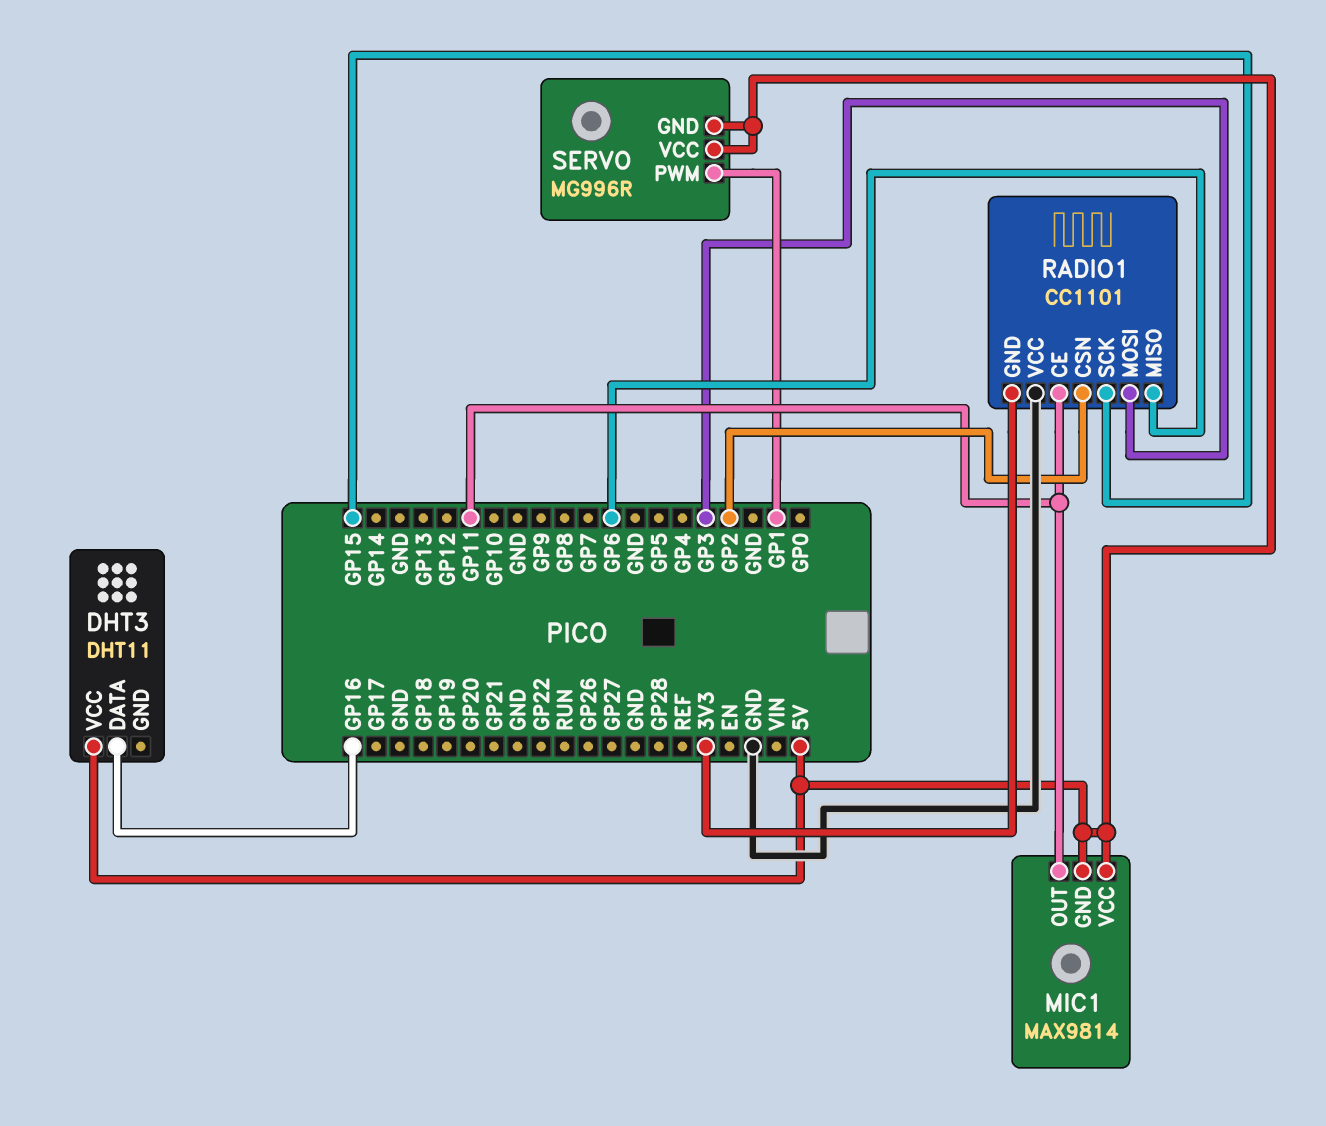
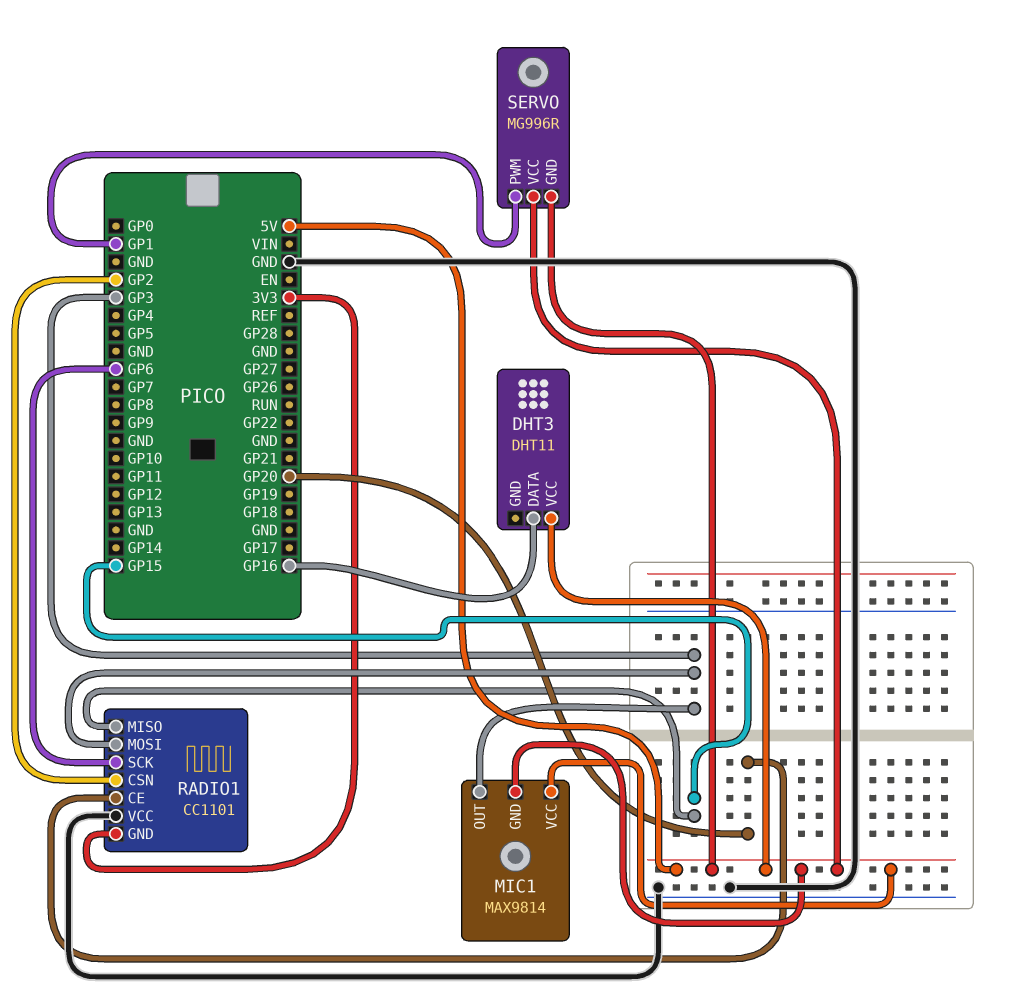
MIC1 pin OUT: GP11 -> GP3
RADIO1 pin CE: GP11 -> GP20
RADIO1 pin MISO: GP6 -> GP15
RADIO1 pin SCK: GP15 -> GP6

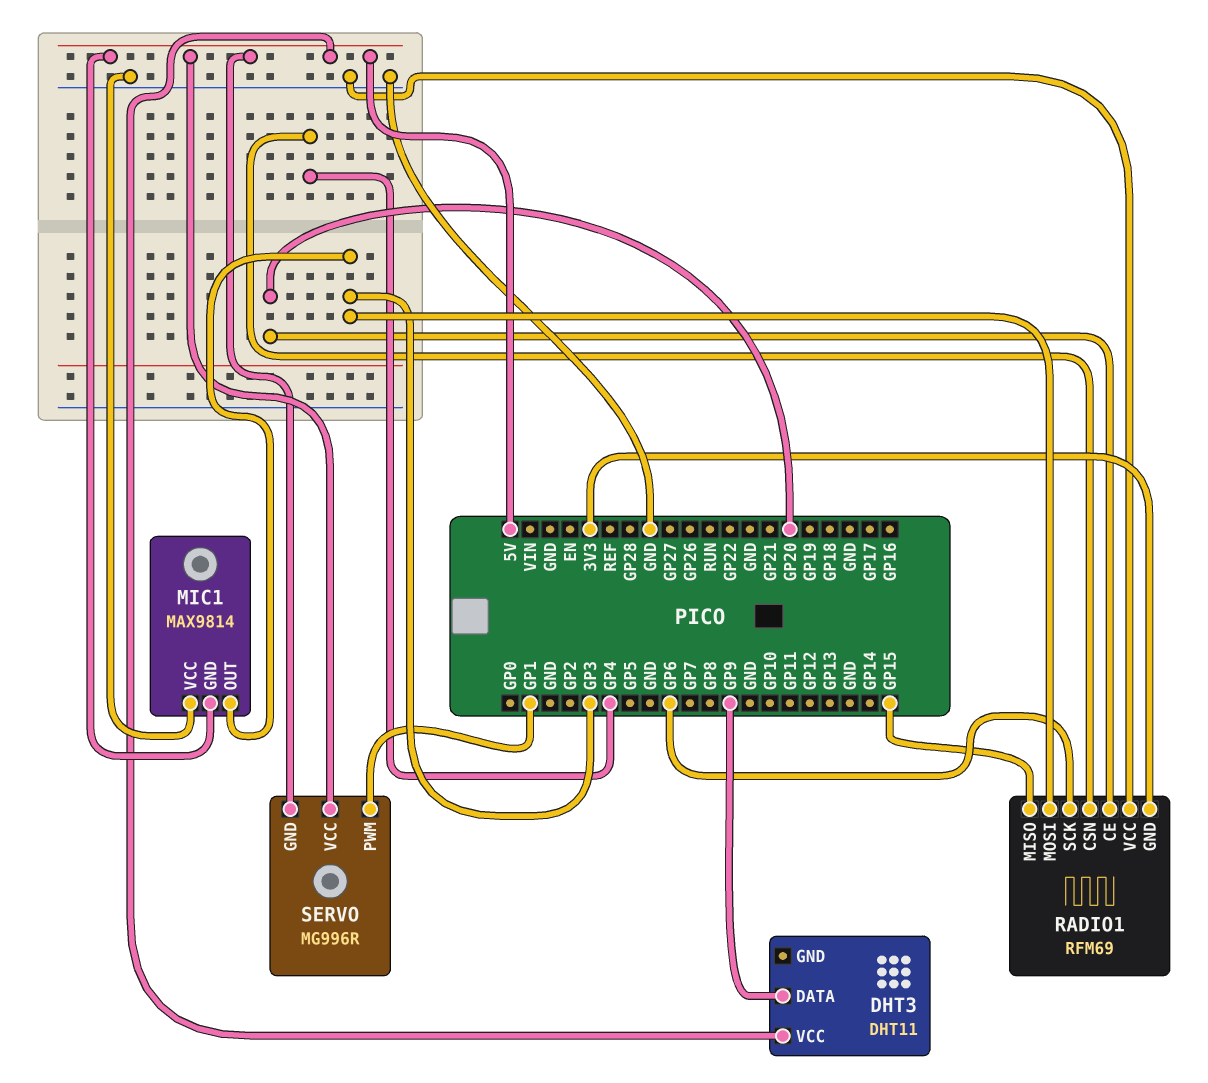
DHT3 pin DATA: GP16 -> GP9
MIC1 pin VCC: 5V -> GND
RADIO1: CC1101 -> RFM69
RADIO1 pin CSN: GP2 -> GP4

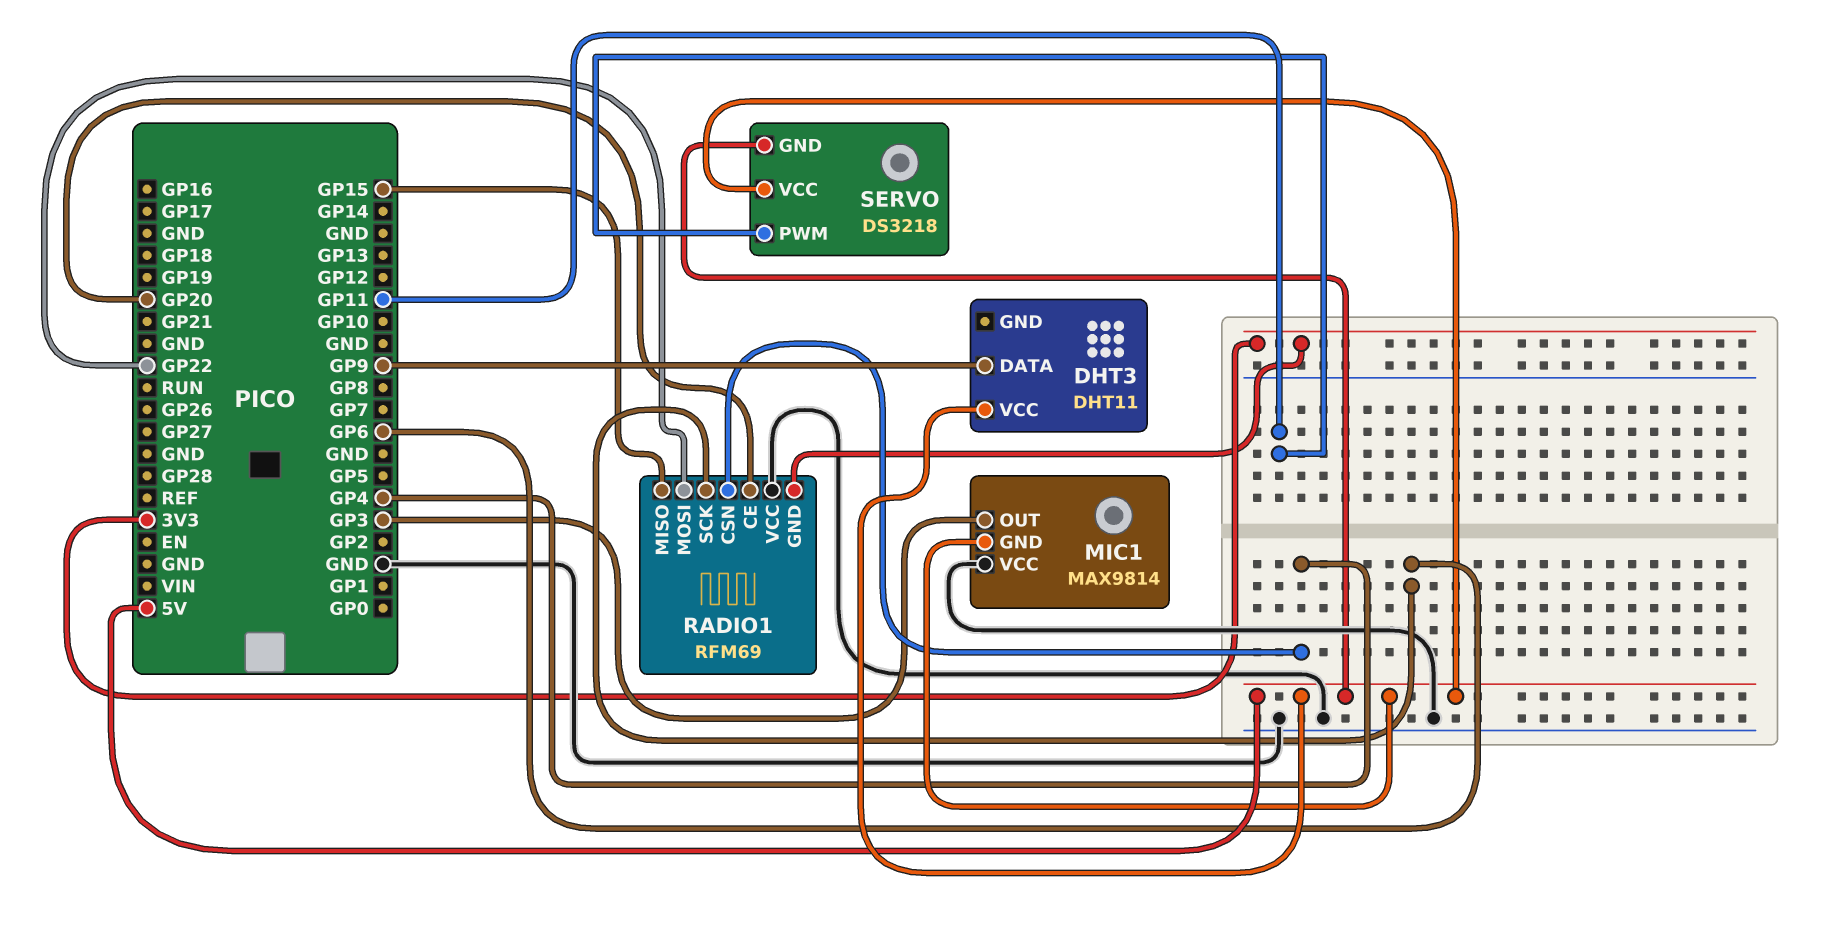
RADIO1 pin MOSI: GP3 -> GP22
SERVO: MG996R -> DS3218
SERVO pin PWM: GP1 -> GP11

